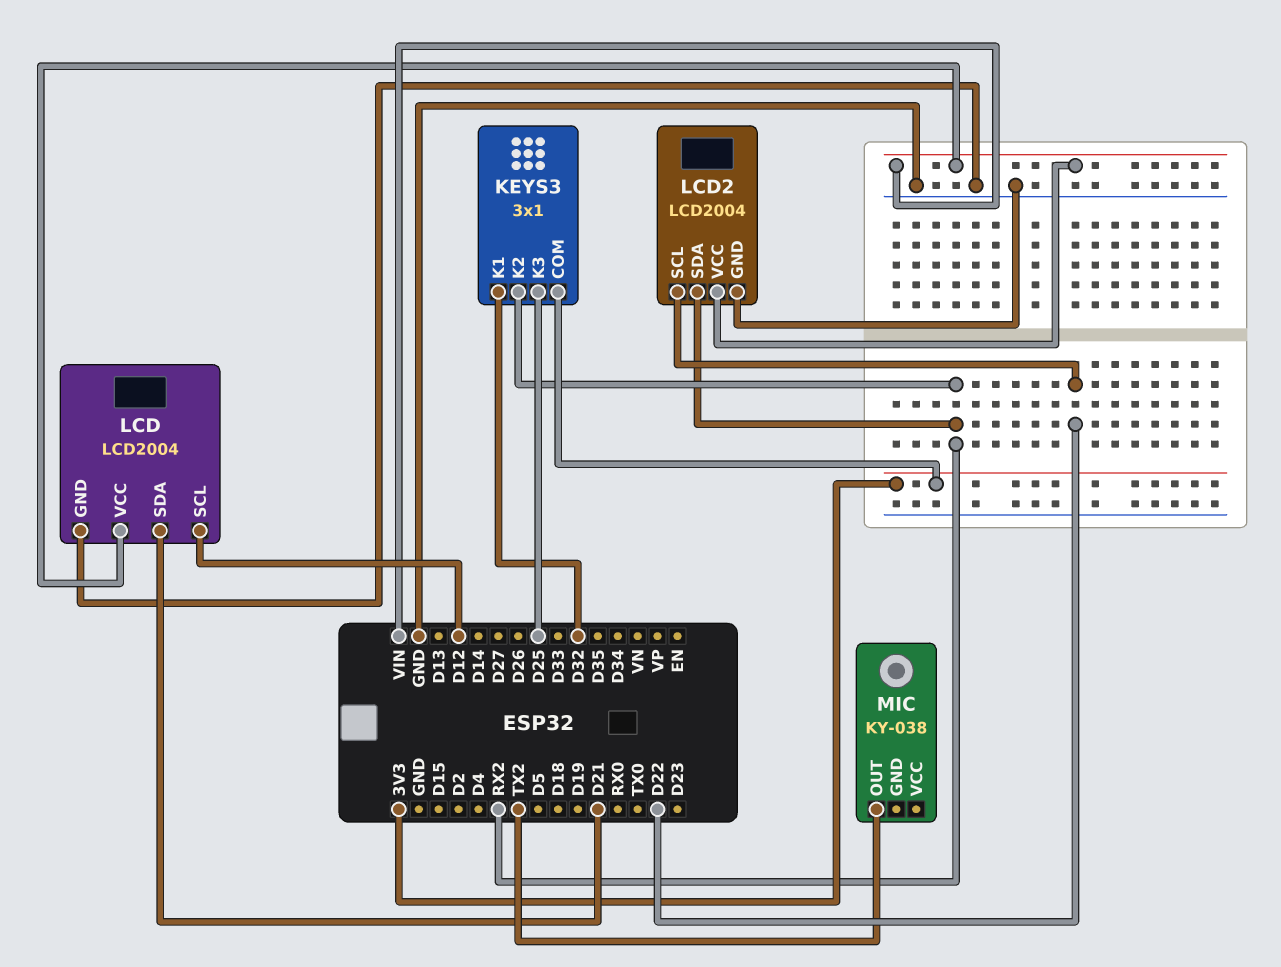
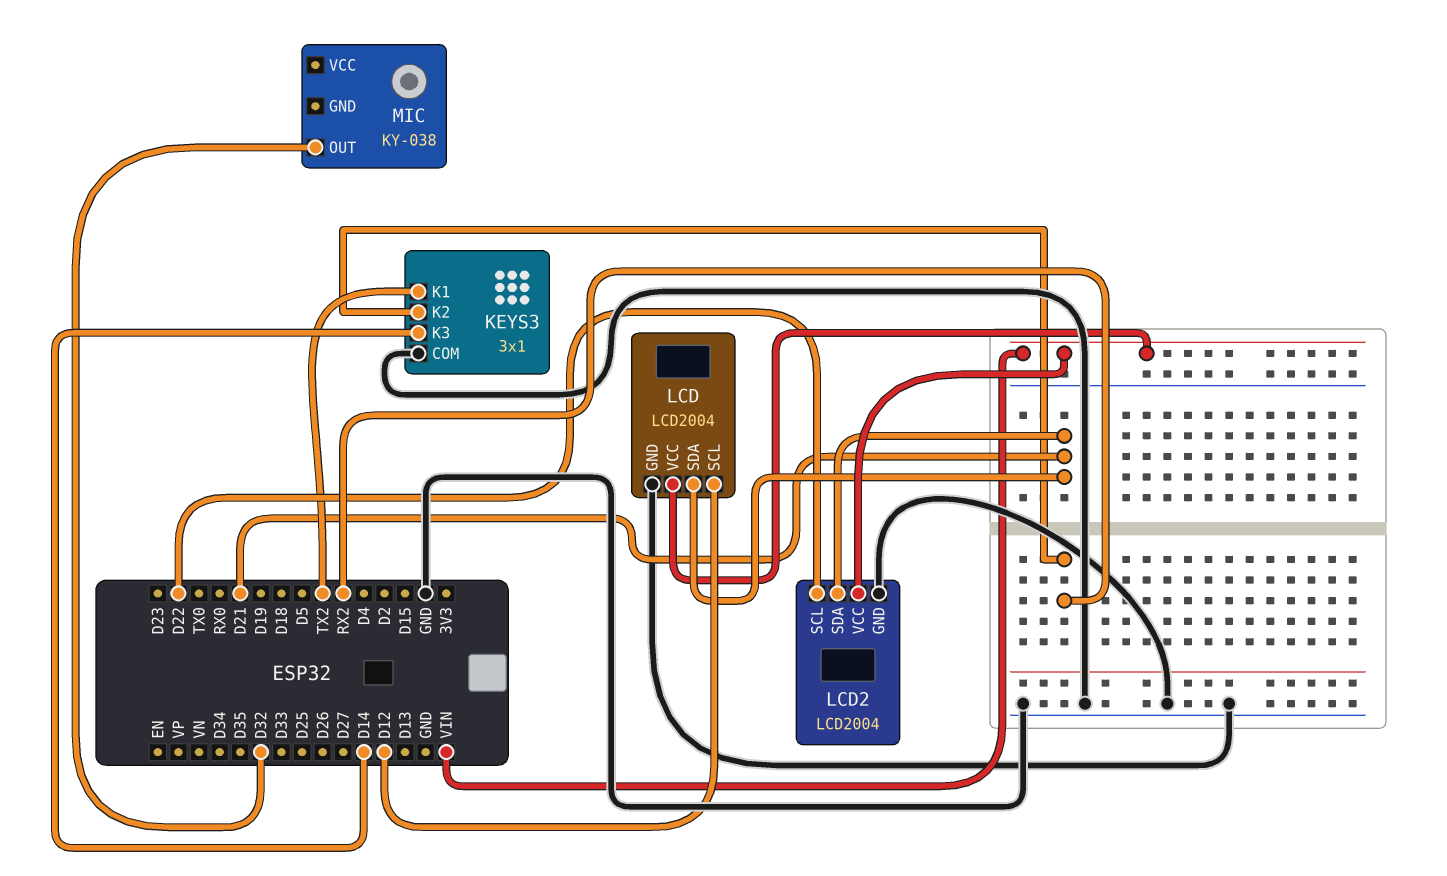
KEYS3 pin COM: 3V3 -> GND
KEYS3 pin K1: D32 -> TX2
KEYS3 pin K3: D25 -> D14
LCD2 pin SDA: RX2 -> D21
MIC pin OUT: TX2 -> D32

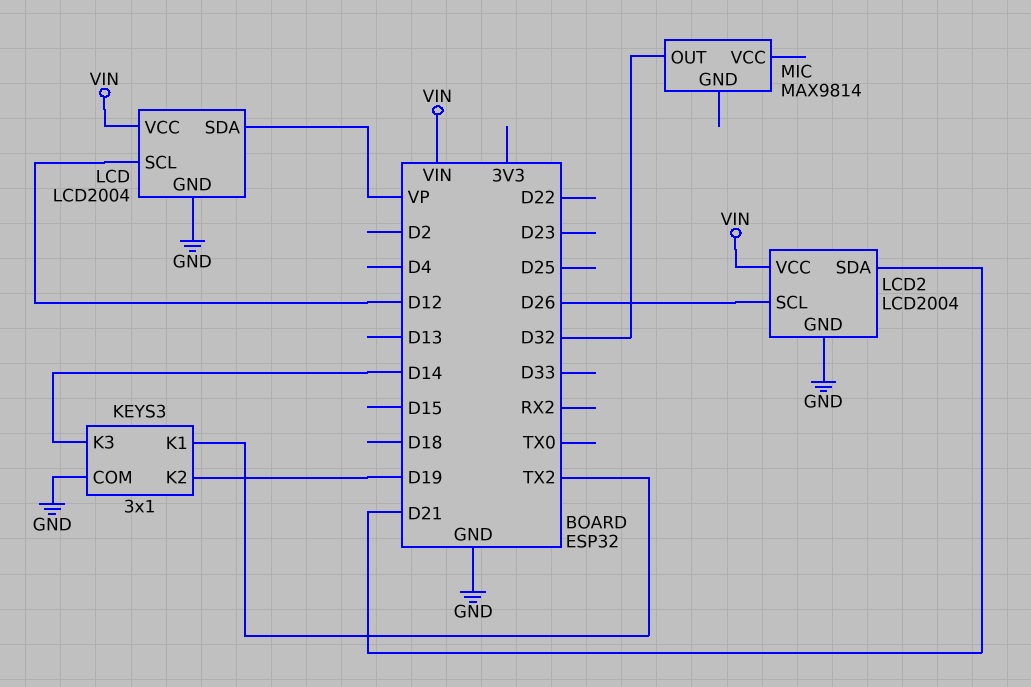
KEYS3 pin K2: RX2 -> D19
LCD pin SDA: D21 -> VP
LCD2 pin SCL: D22 -> D26
MIC: KY-038 -> MAX9814

